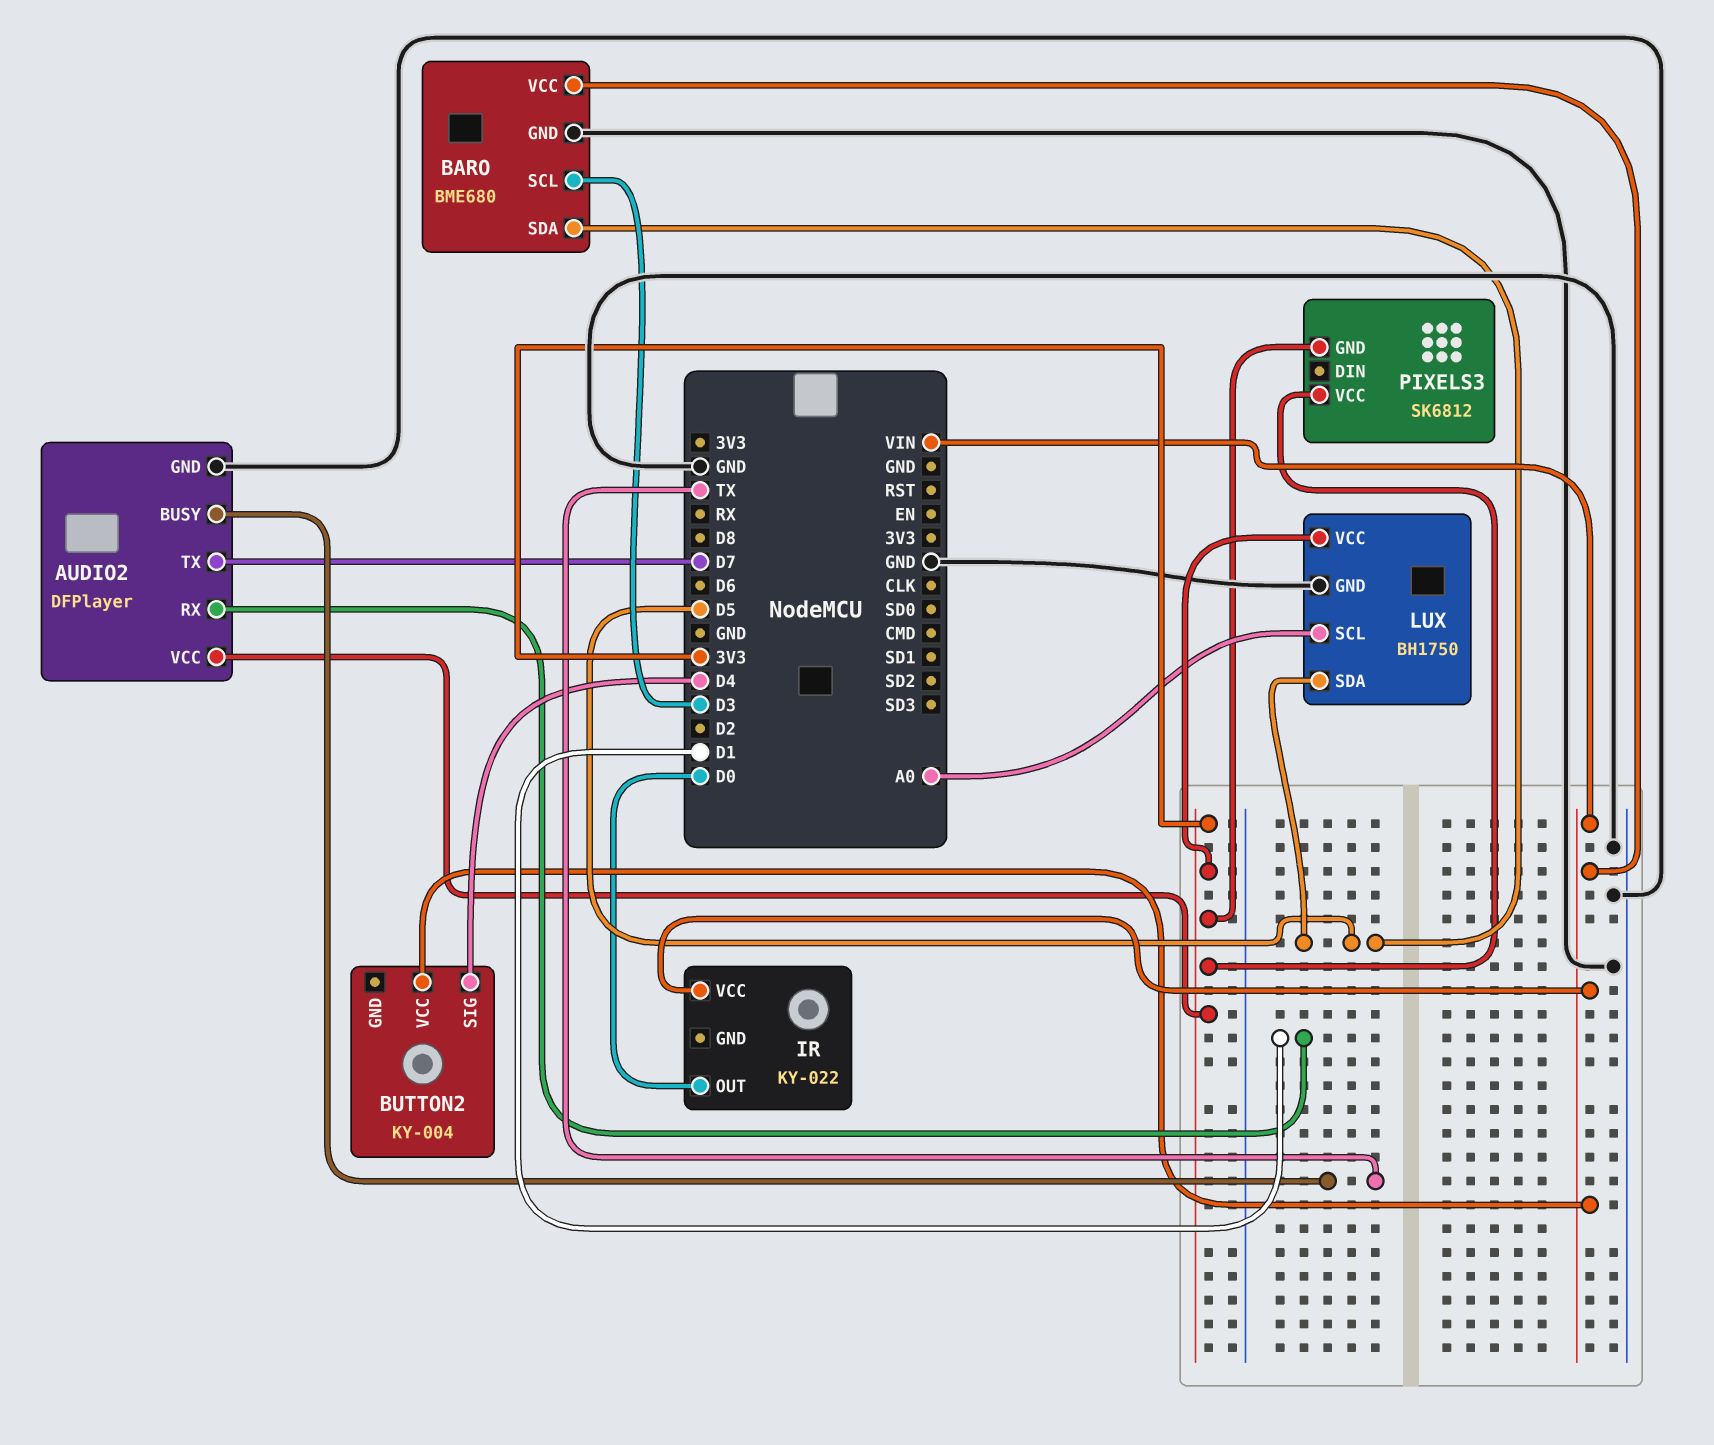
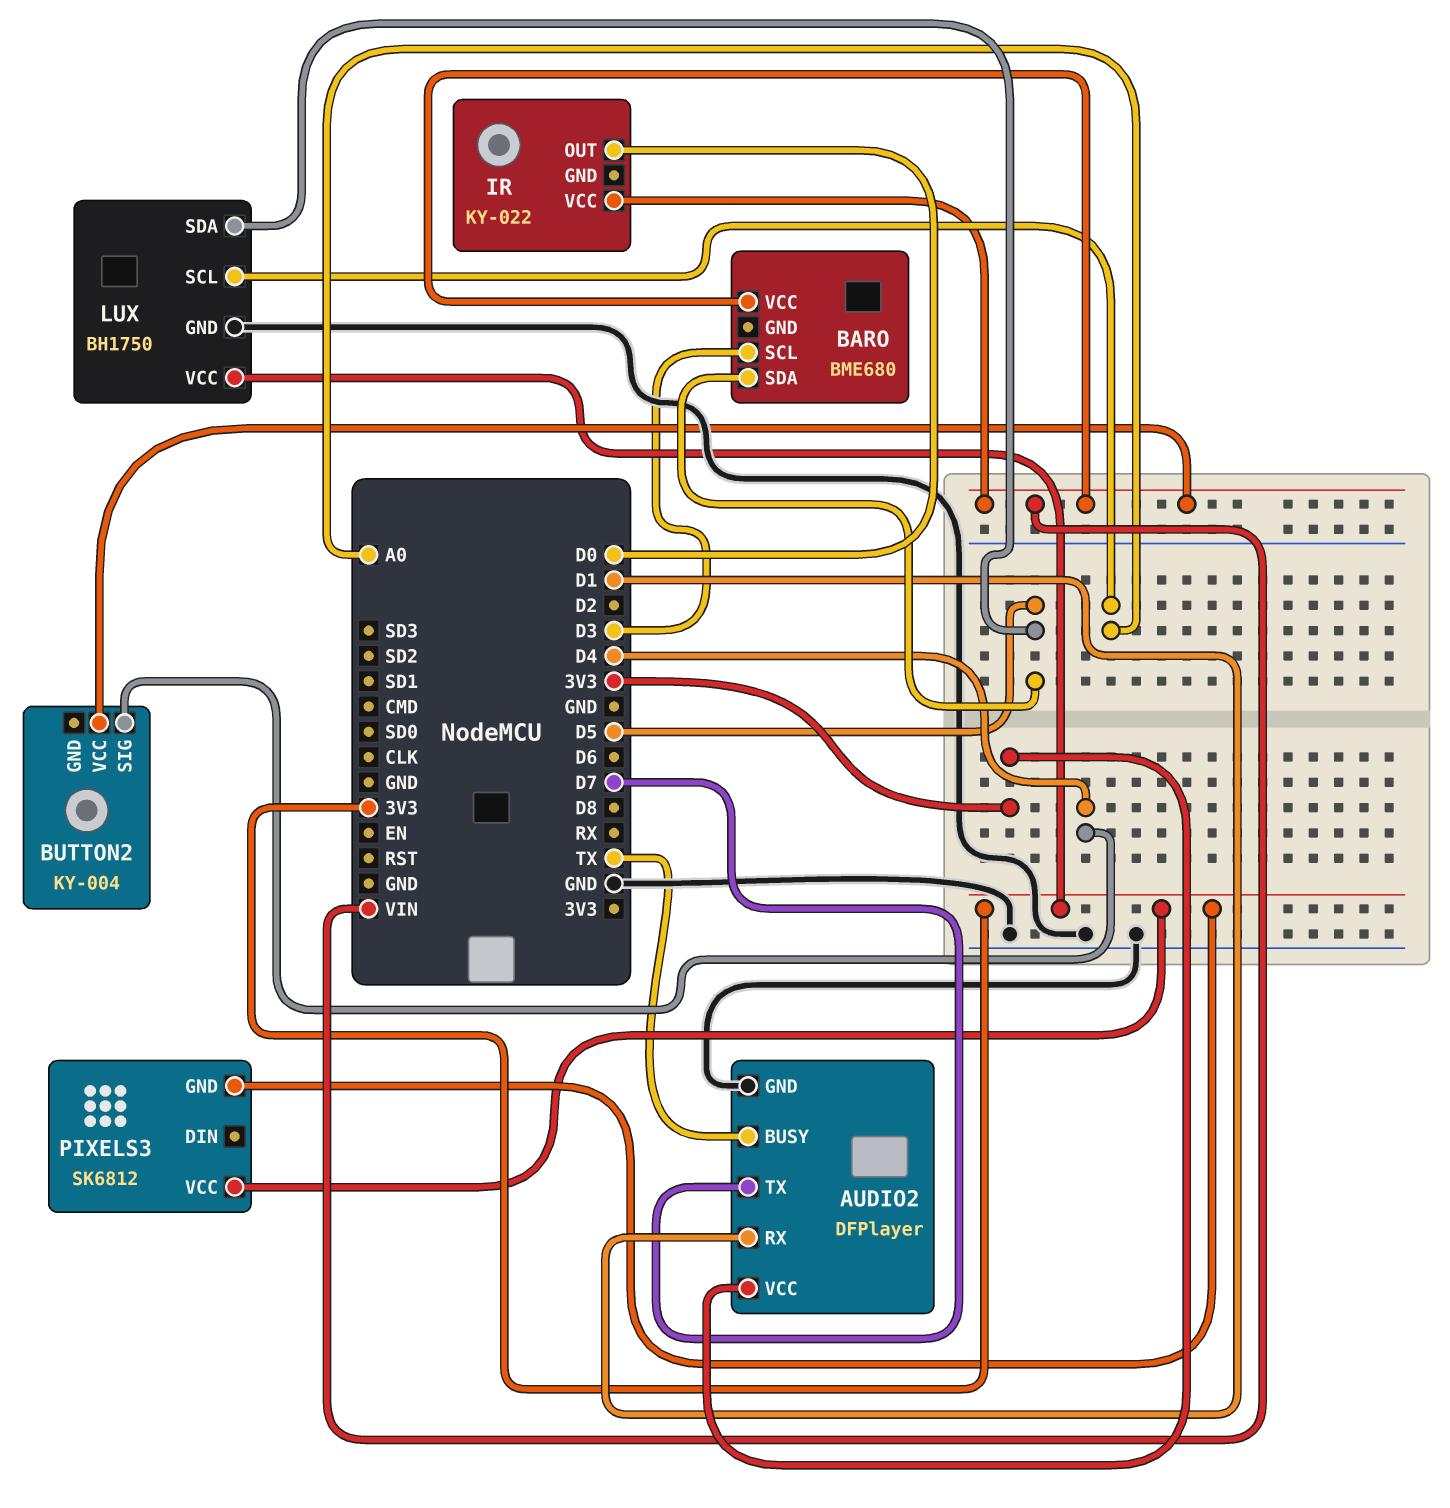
BARO pin GND: GND -> none

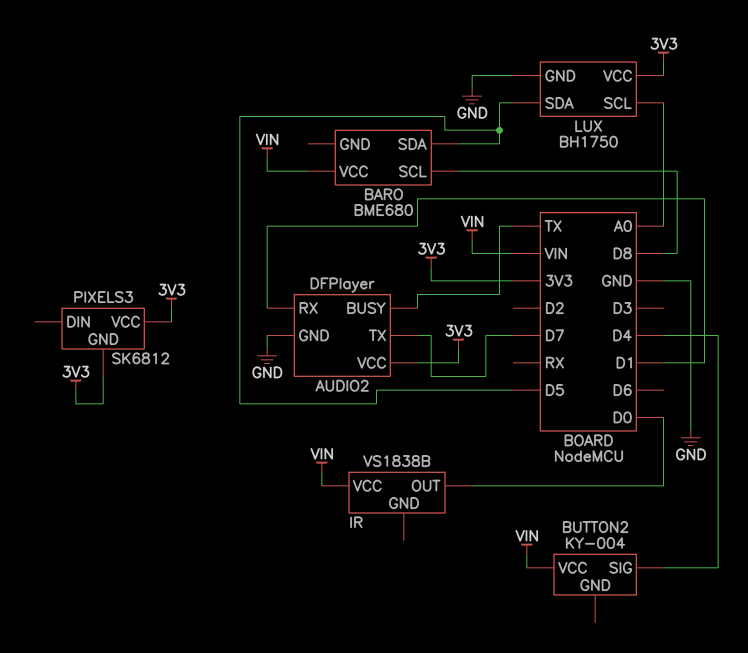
BARO pin SCL: D3 -> D8
IR: KY-022 -> VS1838B

